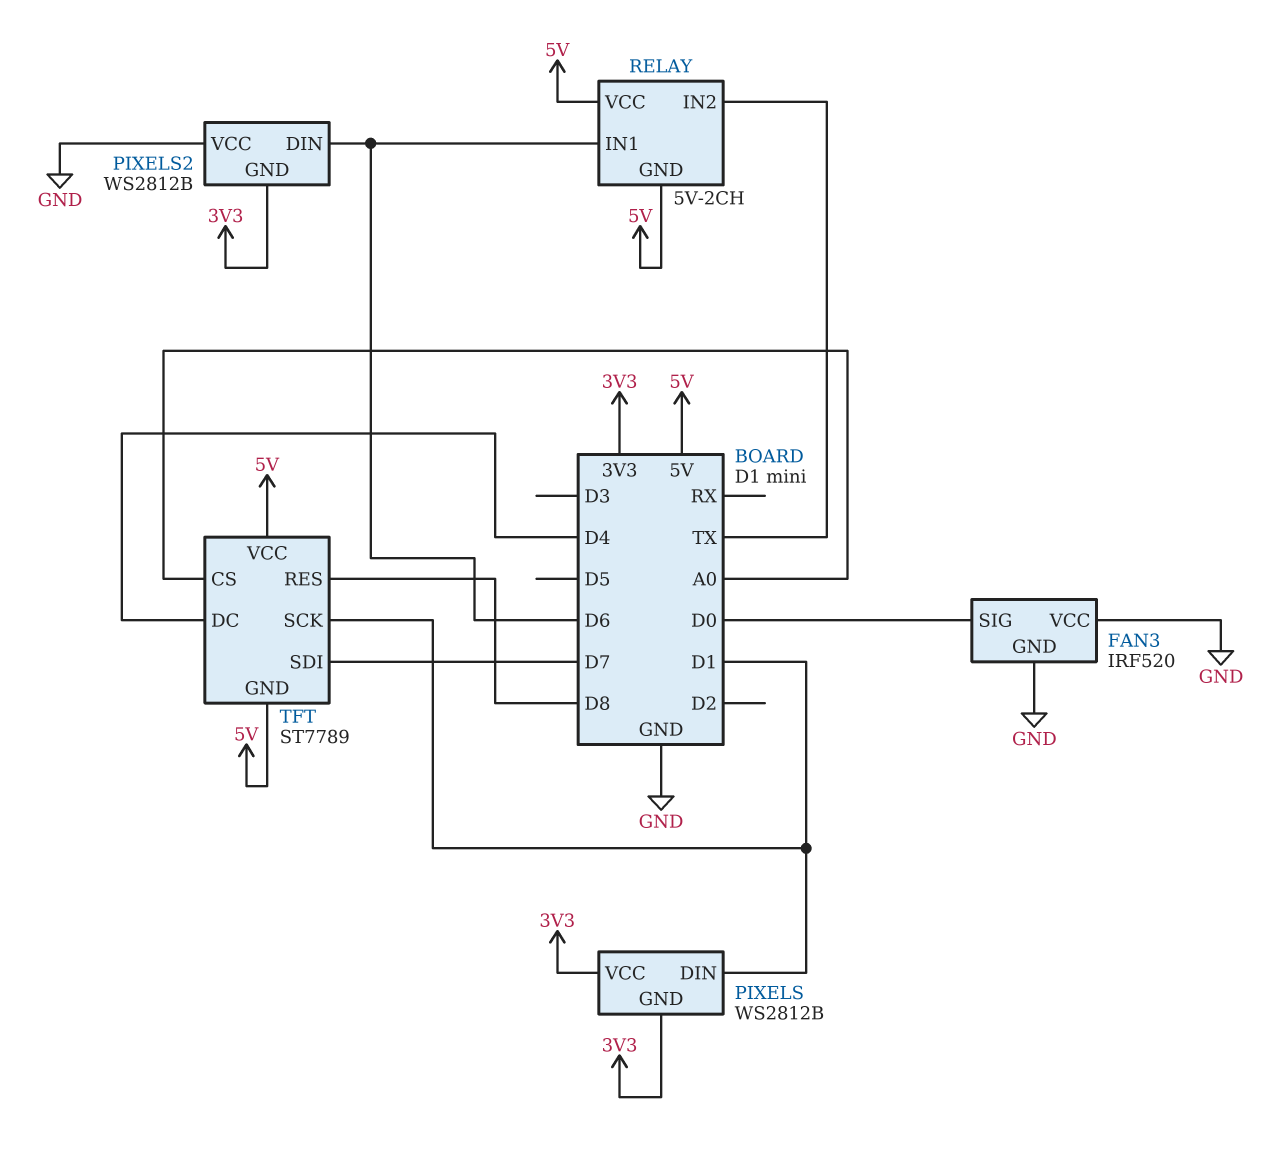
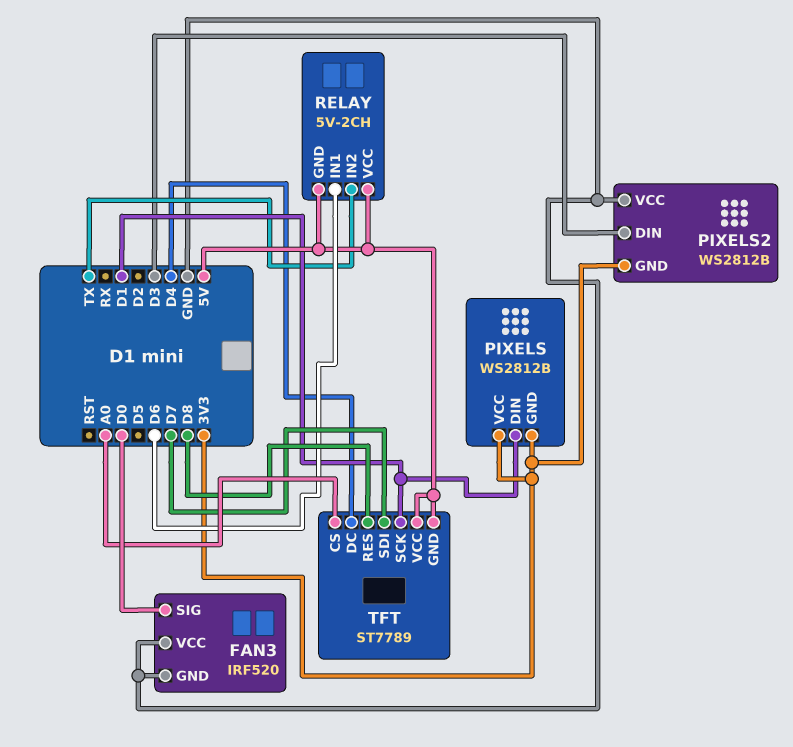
PIXELS2 pin DIN: D6 -> D3

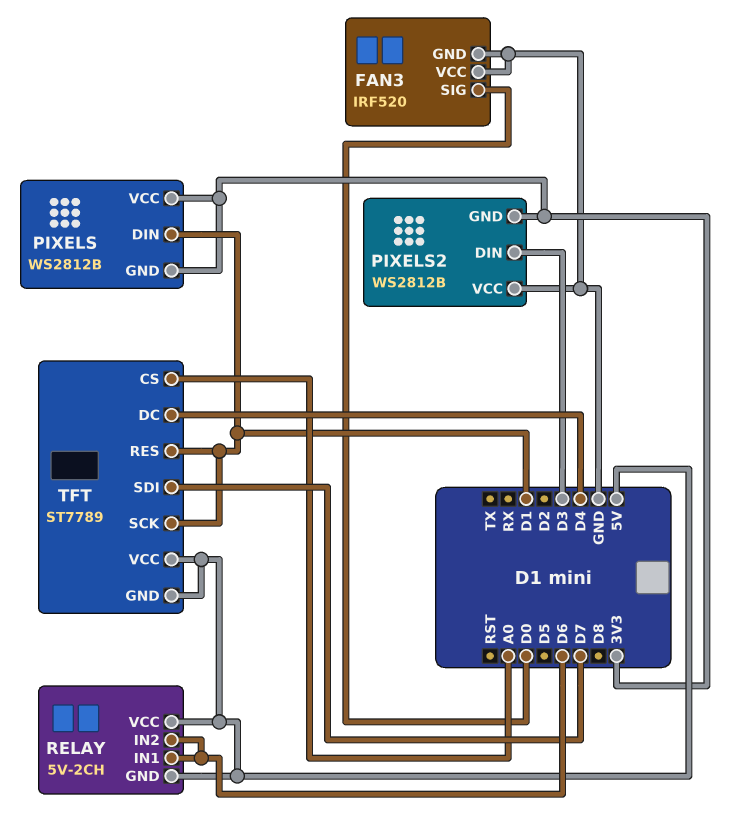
RELAY pin IN2: TX -> D6
TFT pin RES: D8 -> D1

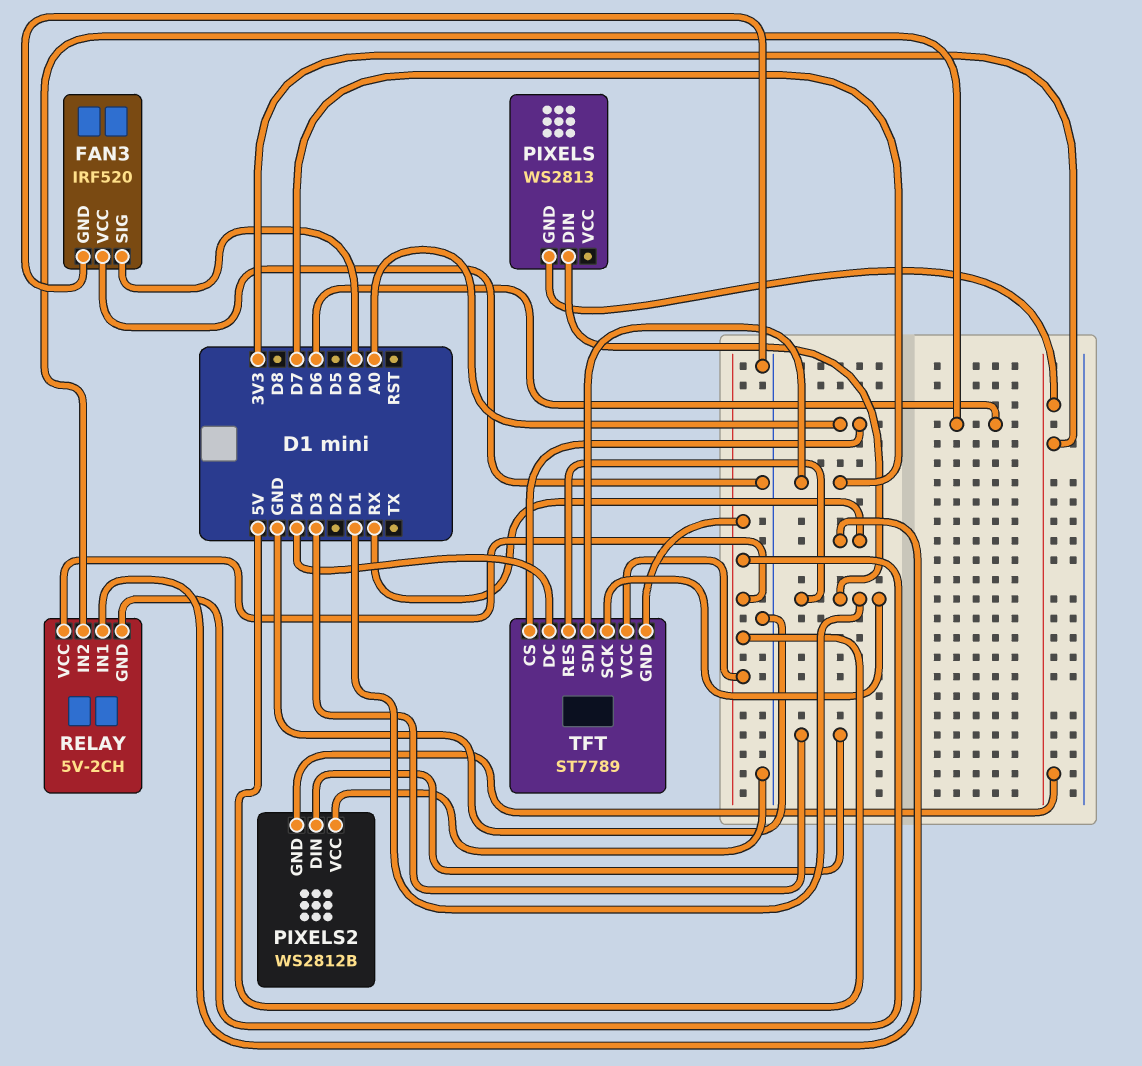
PIXELS: WS2812B -> WS2813
PIXELS pin VCC: 3V3 -> none
RELAY pin IN1: D6 -> RX

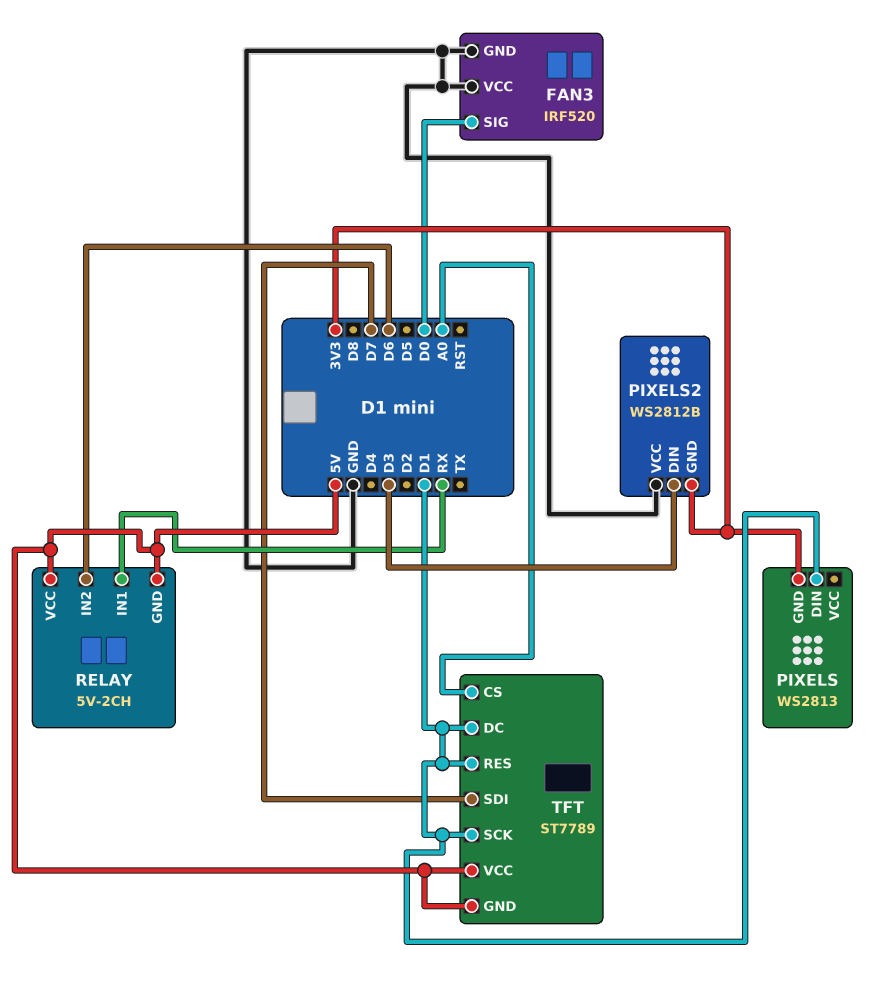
TFT pin DC: D4 -> D1

